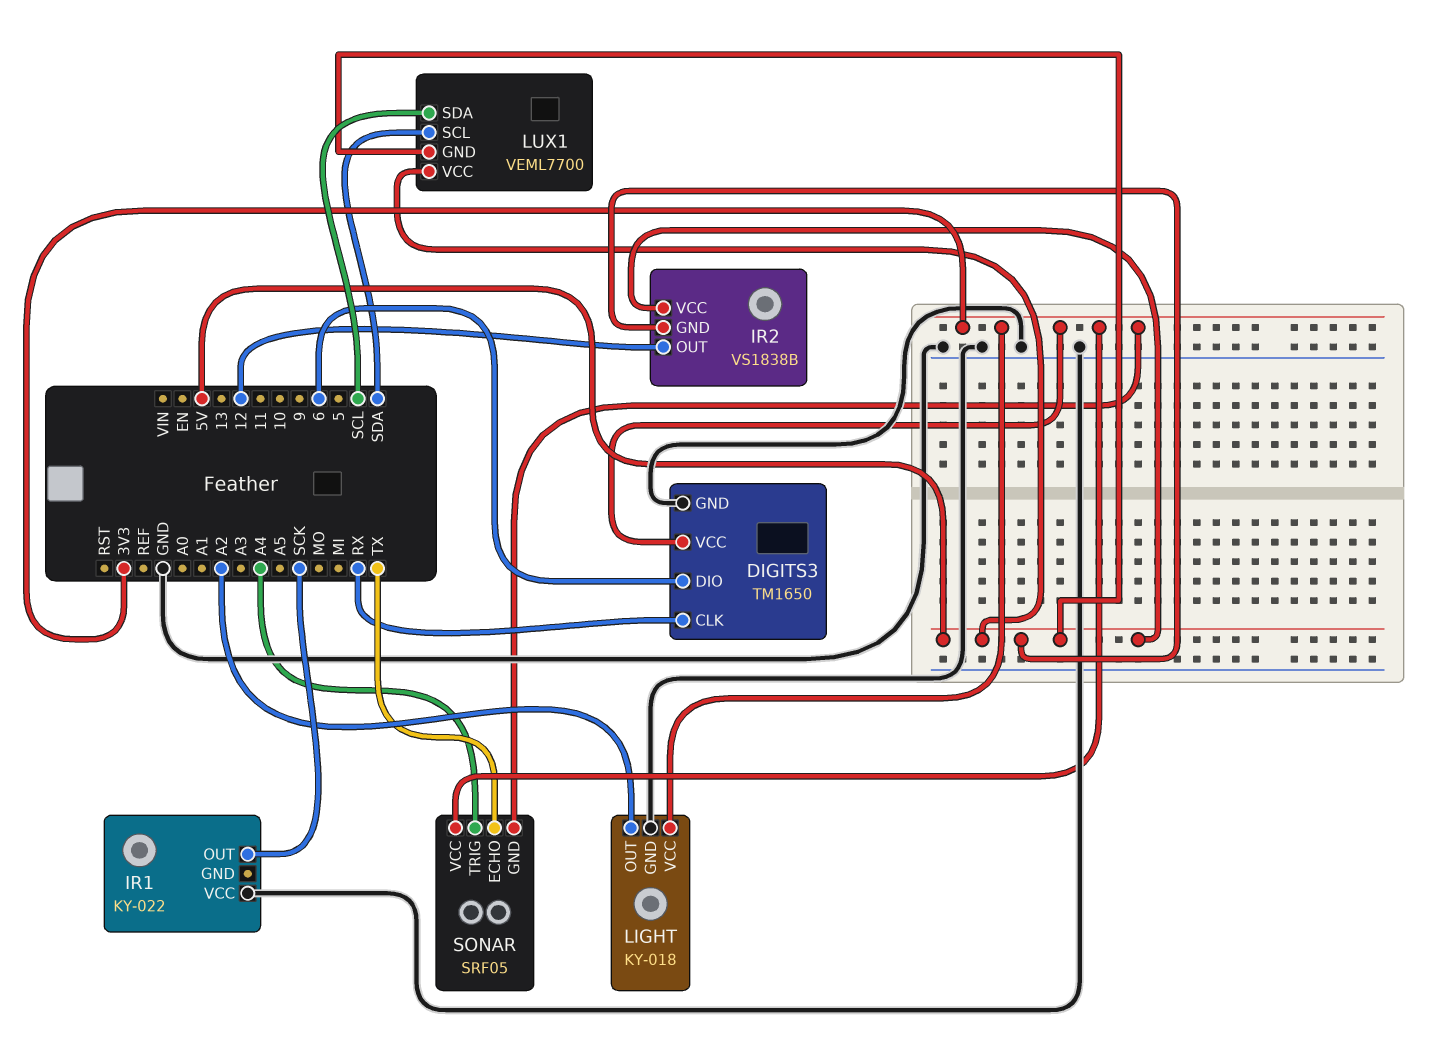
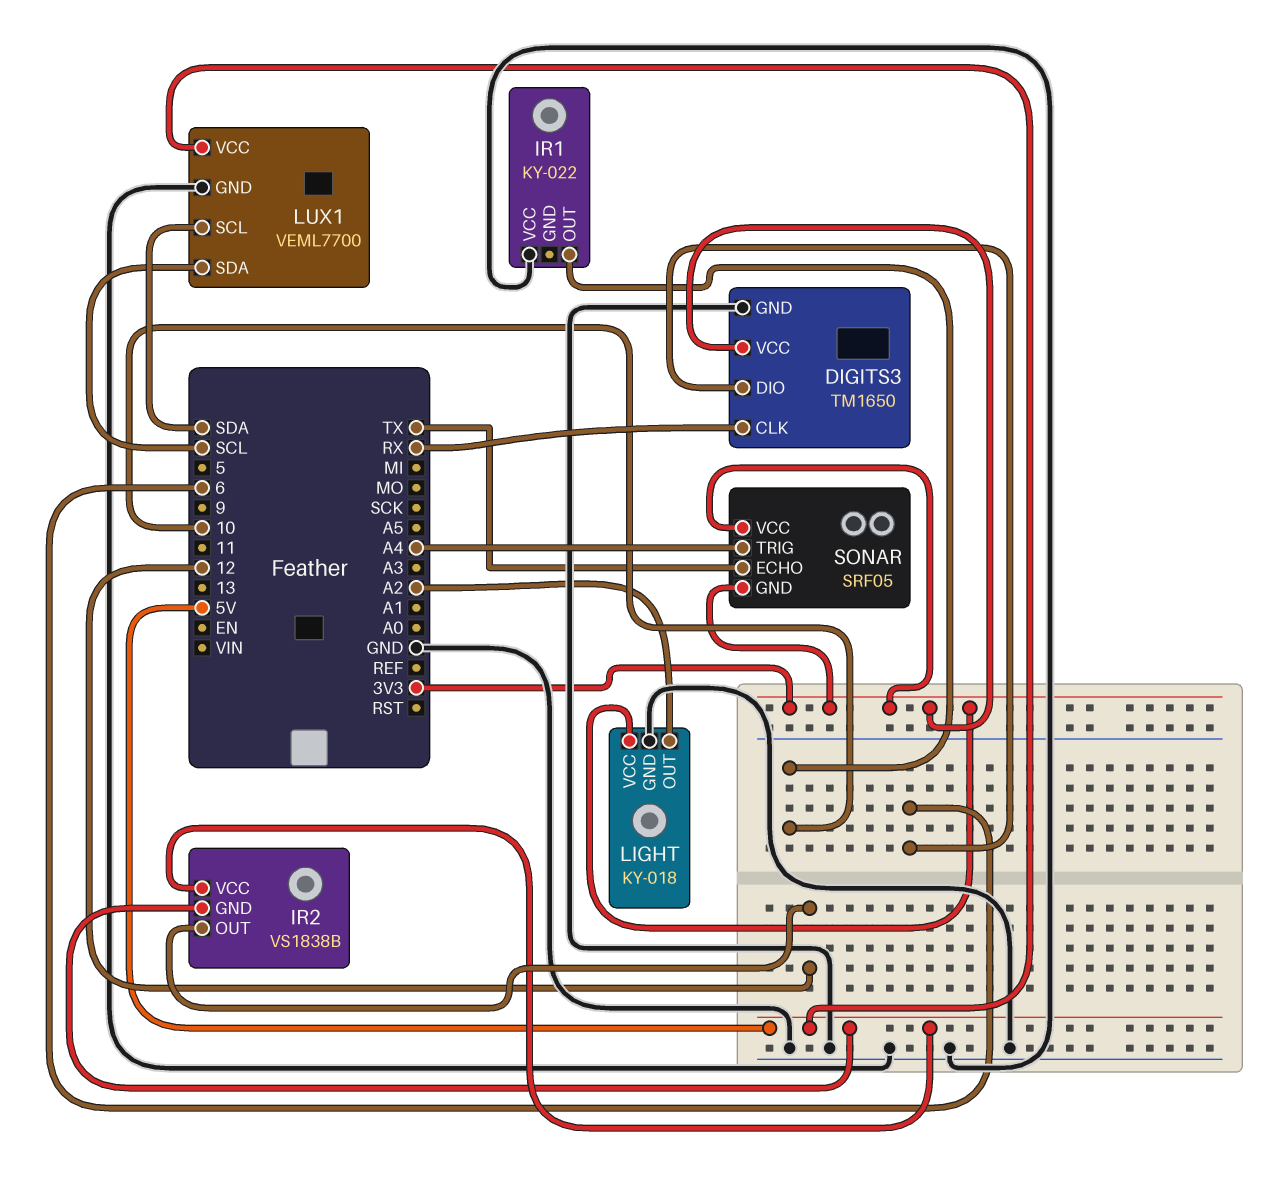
IR1 pin OUT: SCK -> 10
LUX1 pin GND: 5V -> GND

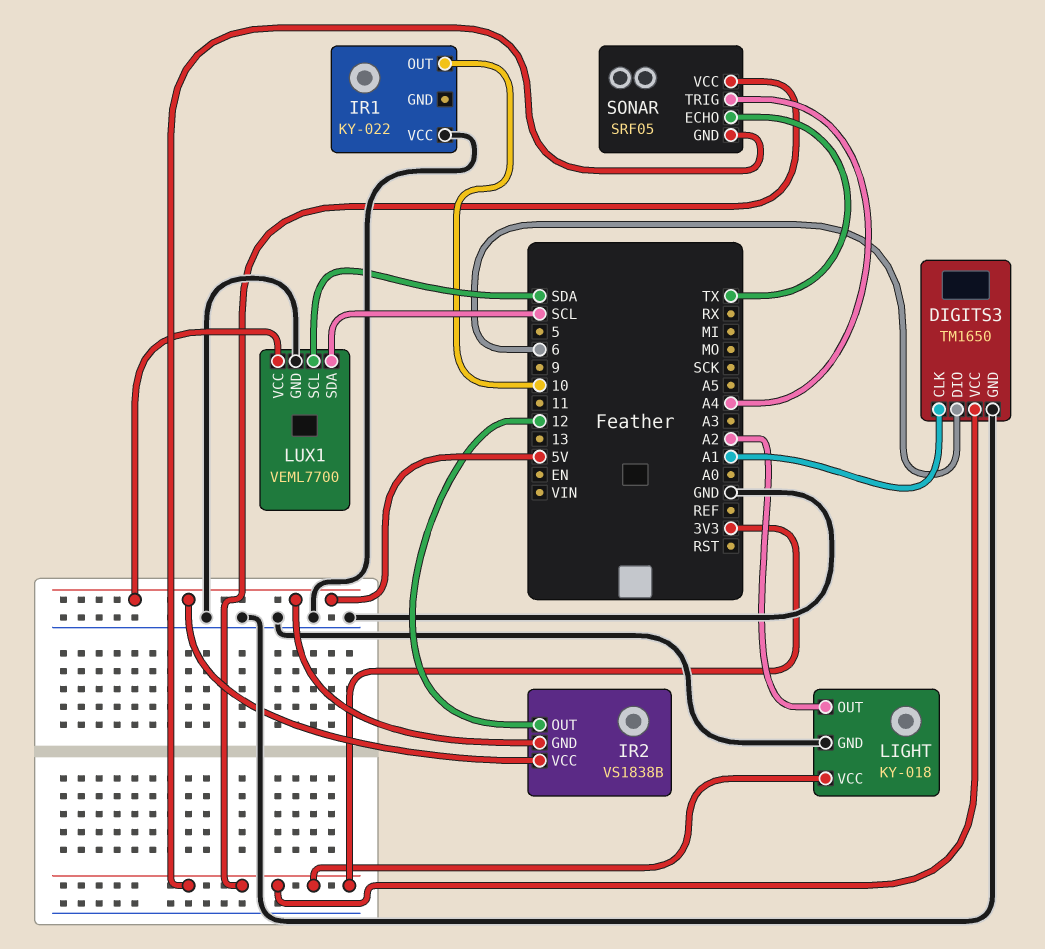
DIGITS3 pin CLK: RX -> A1

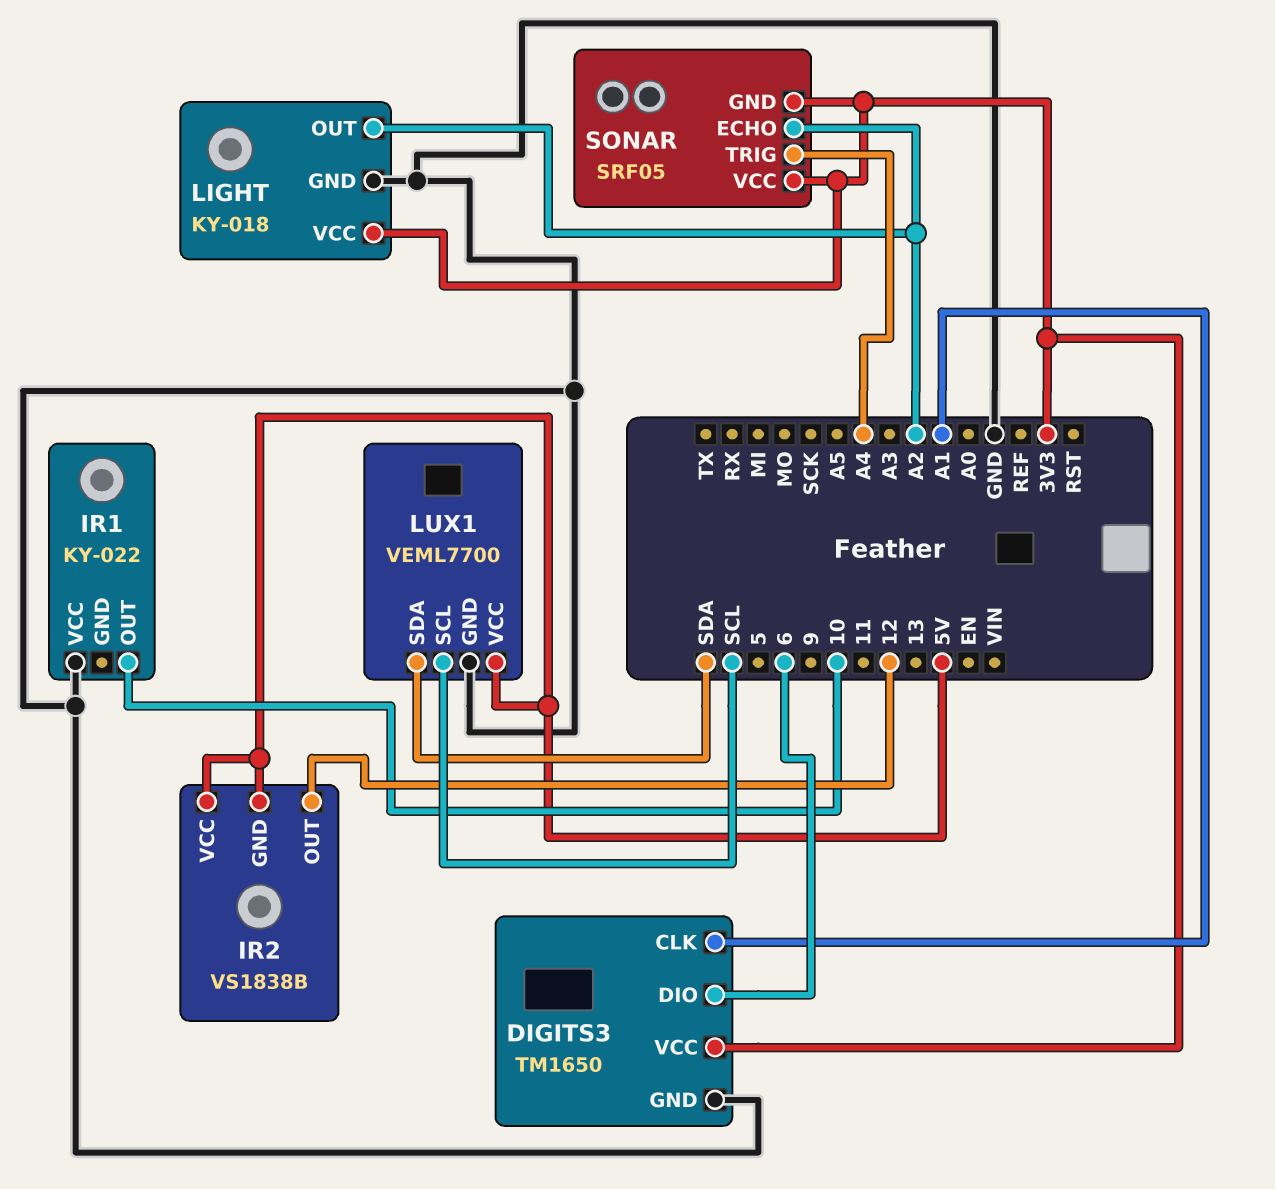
LUX1 pin SCL: SDA -> SCL
LUX1 pin SDA: SCL -> SDA
SONAR pin ECHO: TX -> A2

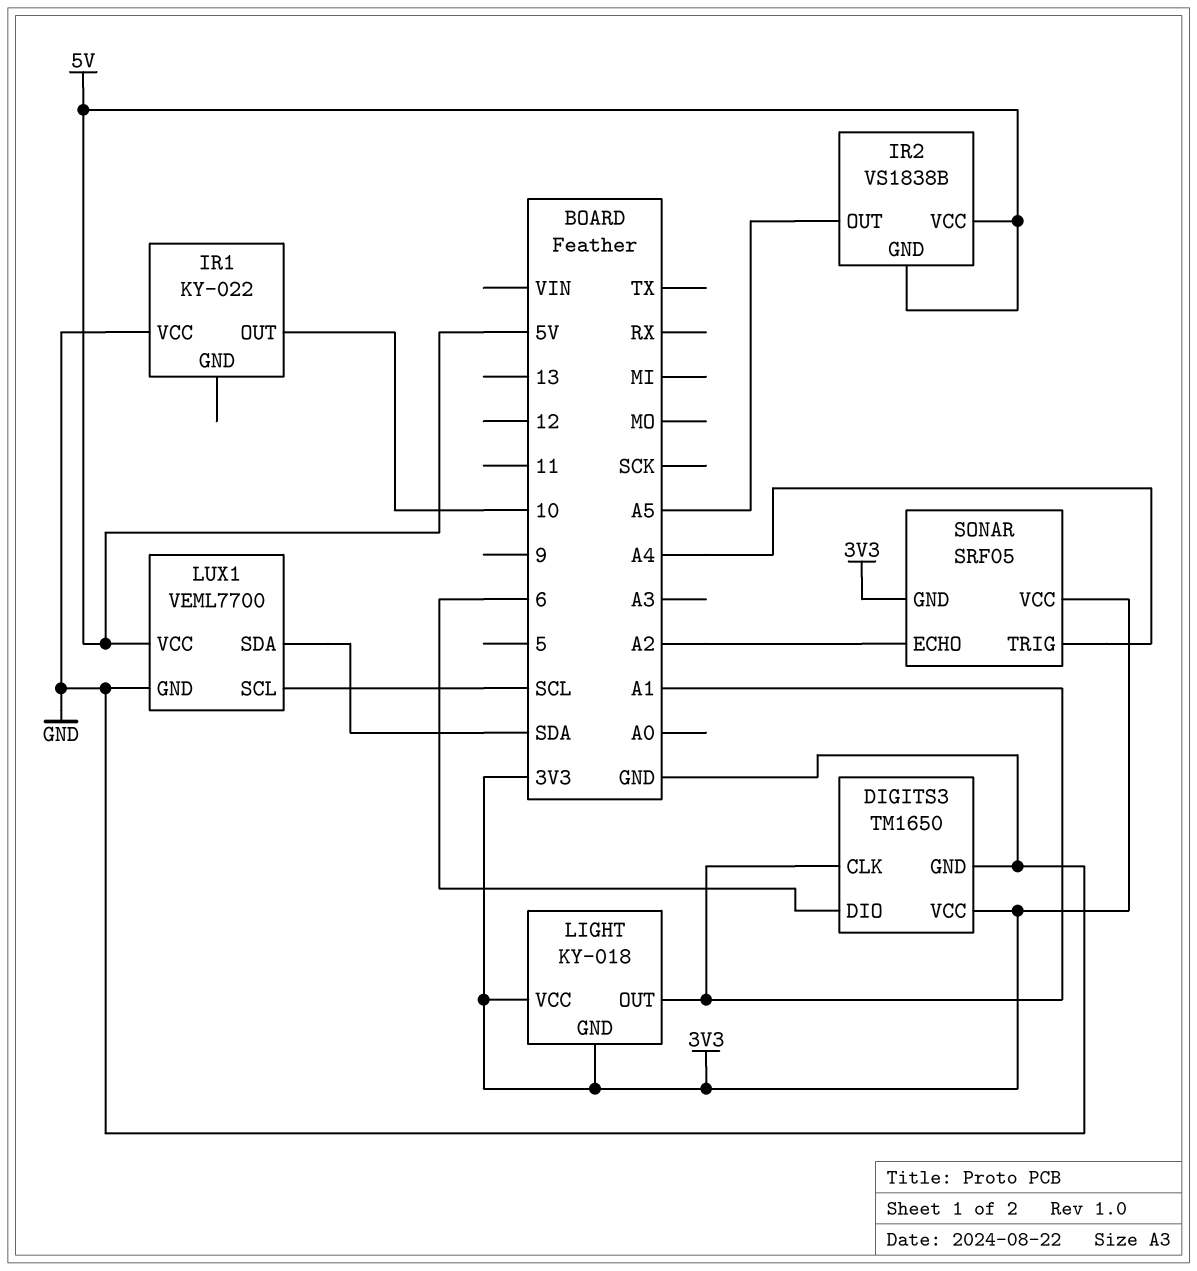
IR2 pin OUT: 12 -> A5
LIGHT pin GND: GND -> 3V3
LIGHT pin OUT: A2 -> A1

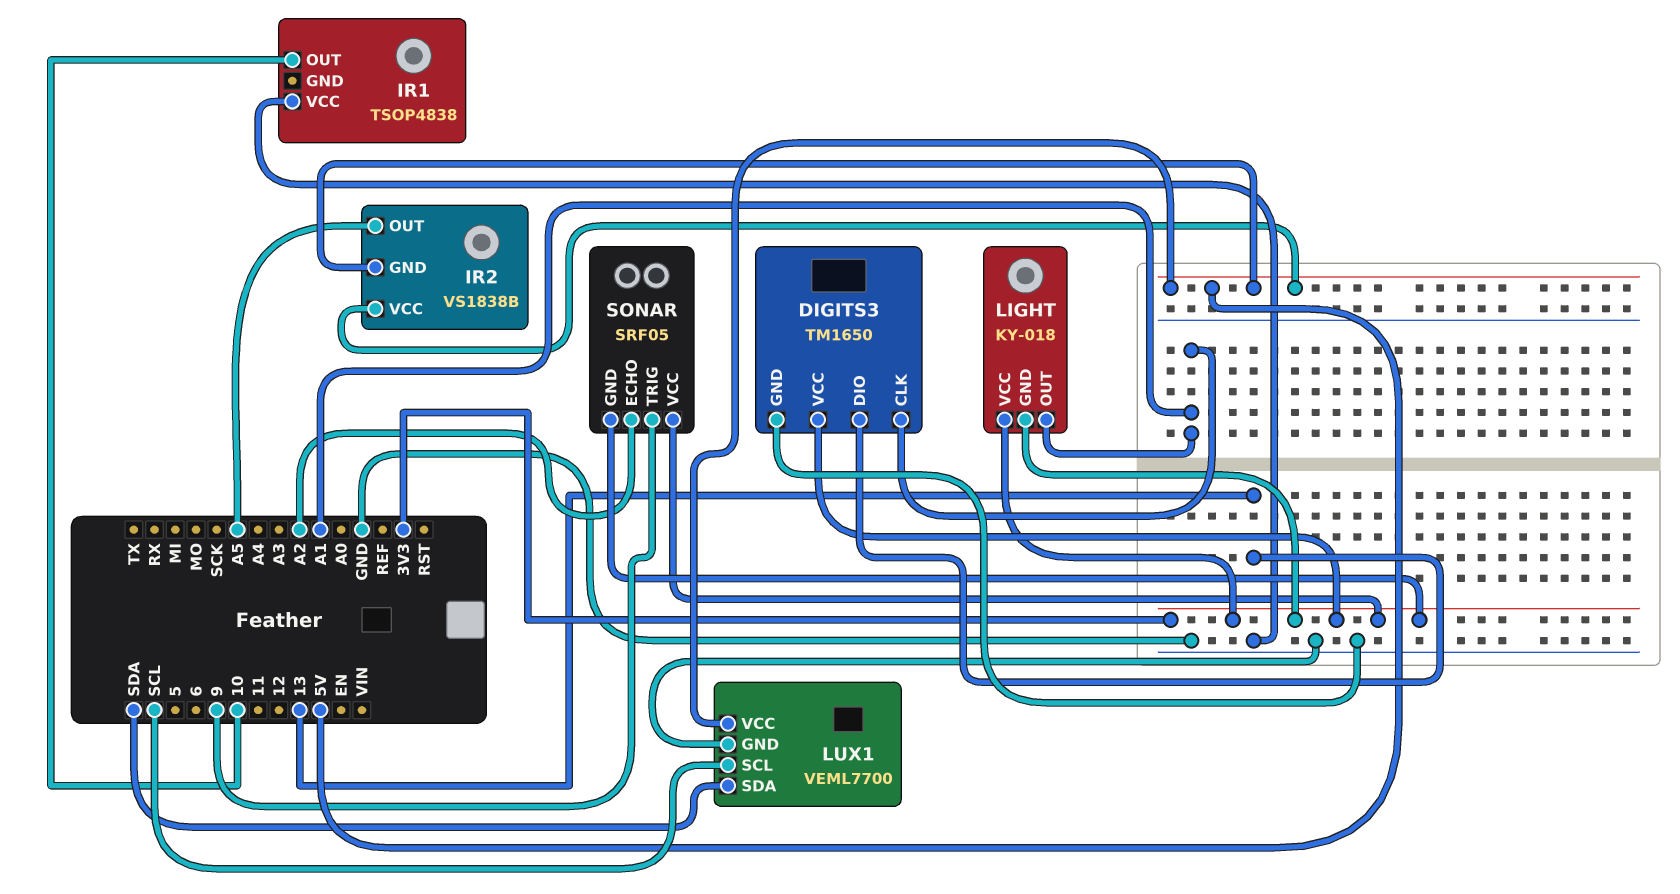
DIGITS3 pin DIO: 6 -> 13
IR1: KY-022 -> TSOP4838
SONAR pin TRIG: A4 -> 9

